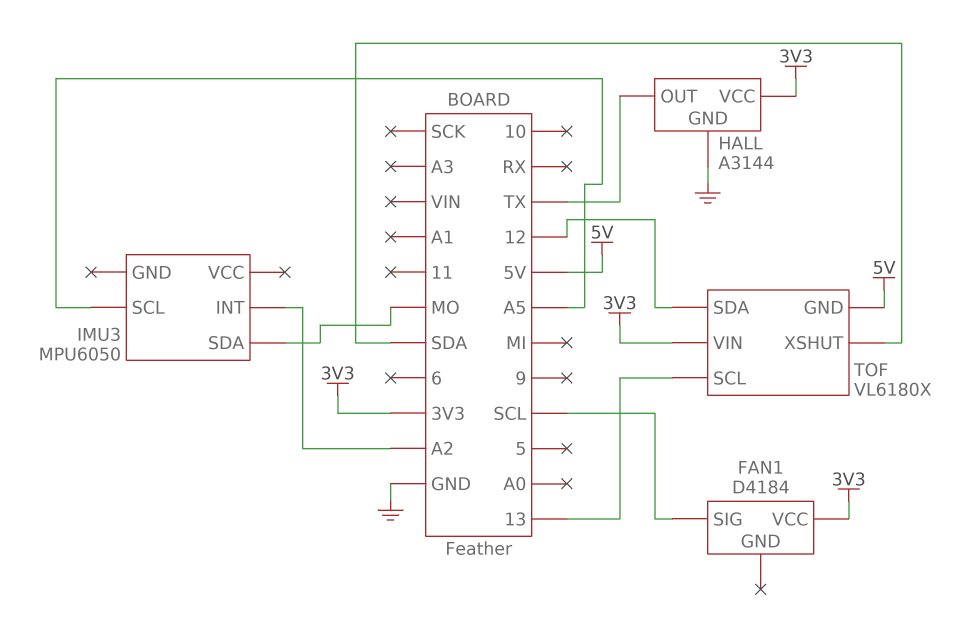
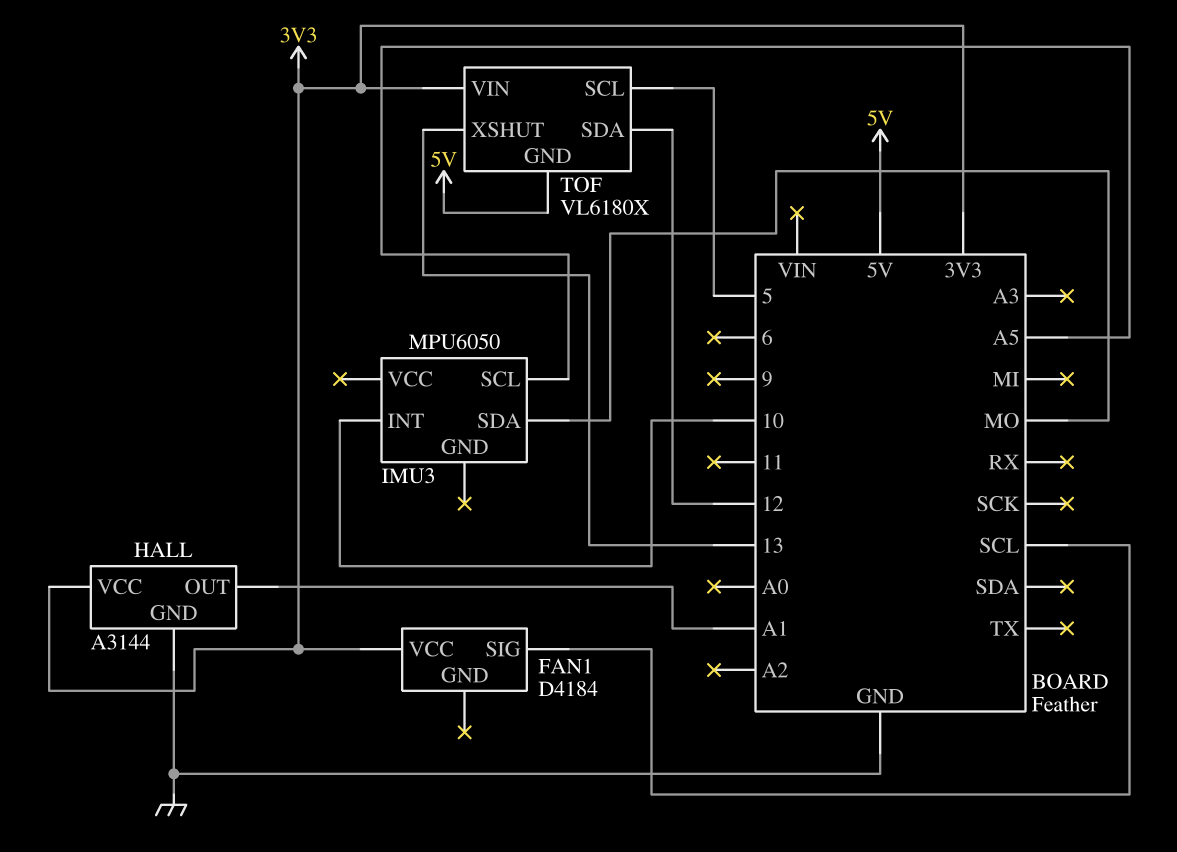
HALL pin OUT: TX -> A1
IMU3 pin INT: A2 -> 10
TOF pin SCL: 13 -> 5
TOF pin XSHUT: SDA -> 13

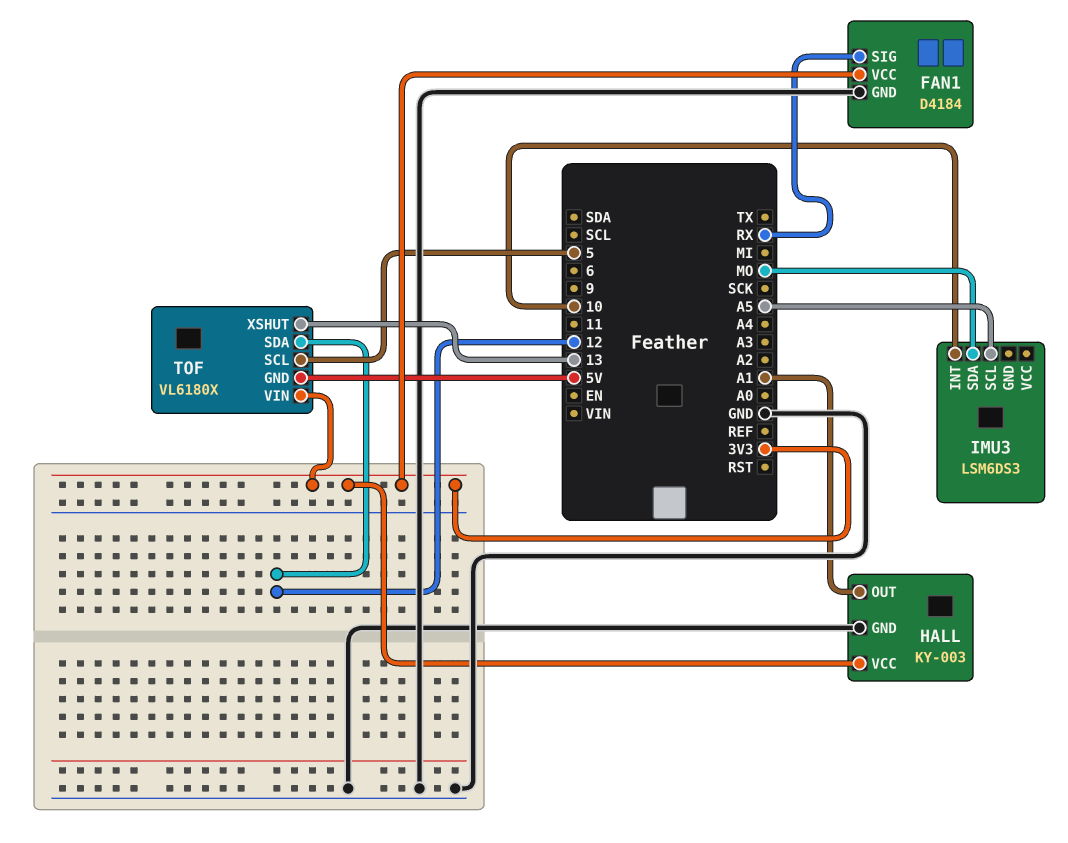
FAN1 pin GND: none -> GND
FAN1 pin SIG: SCL -> RX
HALL: A3144 -> KY-003
IMU3: MPU6050 -> LSM6DS3

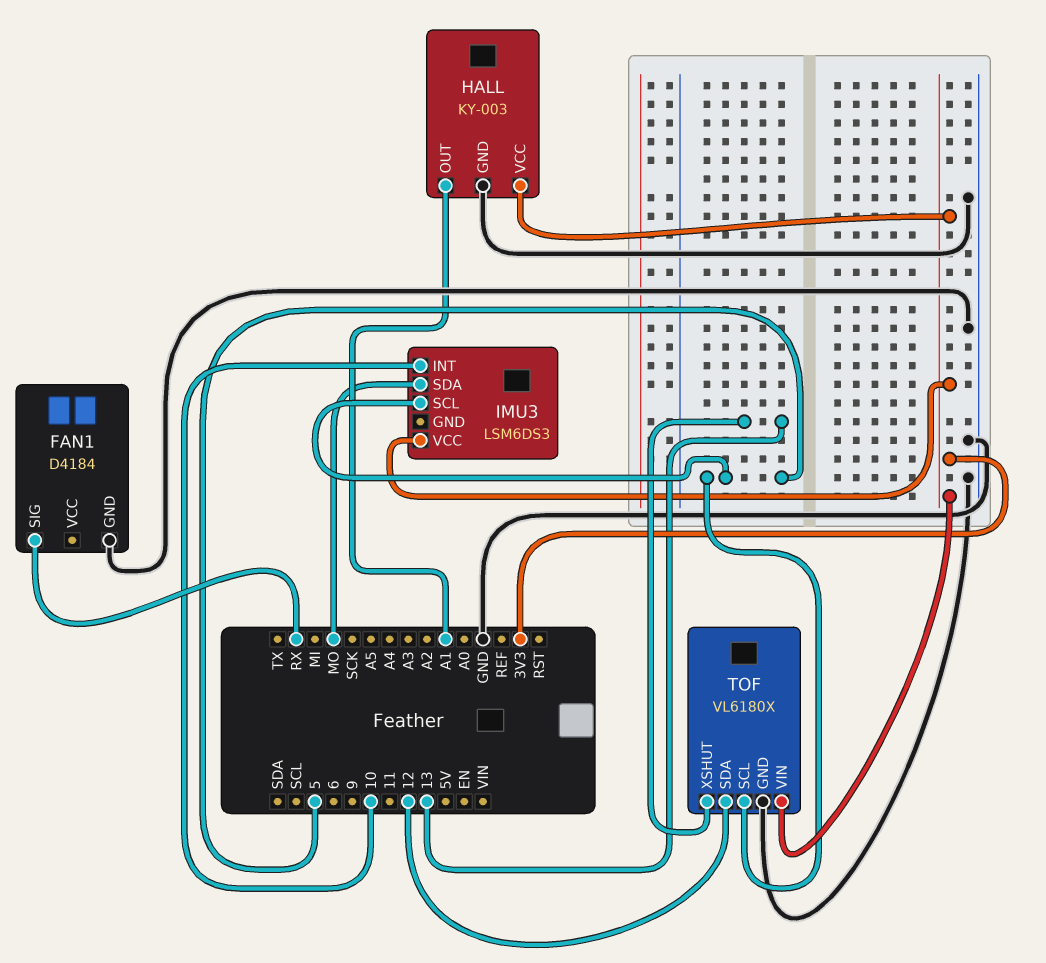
FAN1 pin VCC: 3V3 -> none
IMU3 pin SCL: A5 -> 5
IMU3 pin VCC: none -> 3V3
TOF pin GND: 5V -> GND

